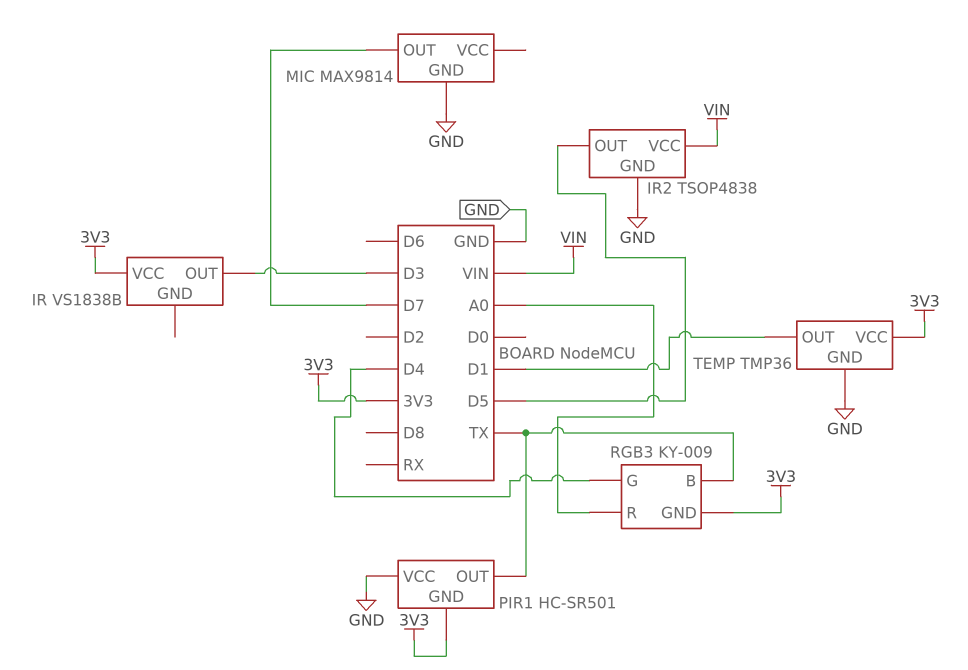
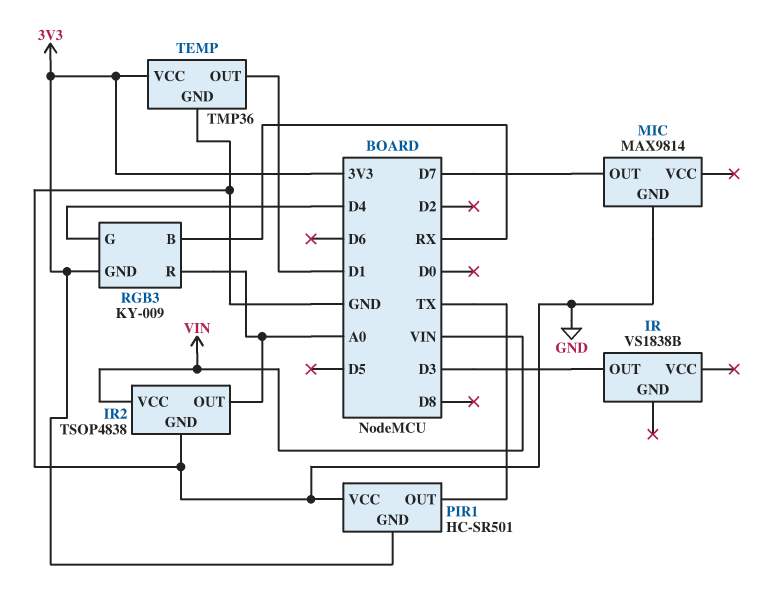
IR pin VCC: 3V3 -> none
IR2 pin OUT: D5 -> A0
RGB3 pin B: TX -> RX

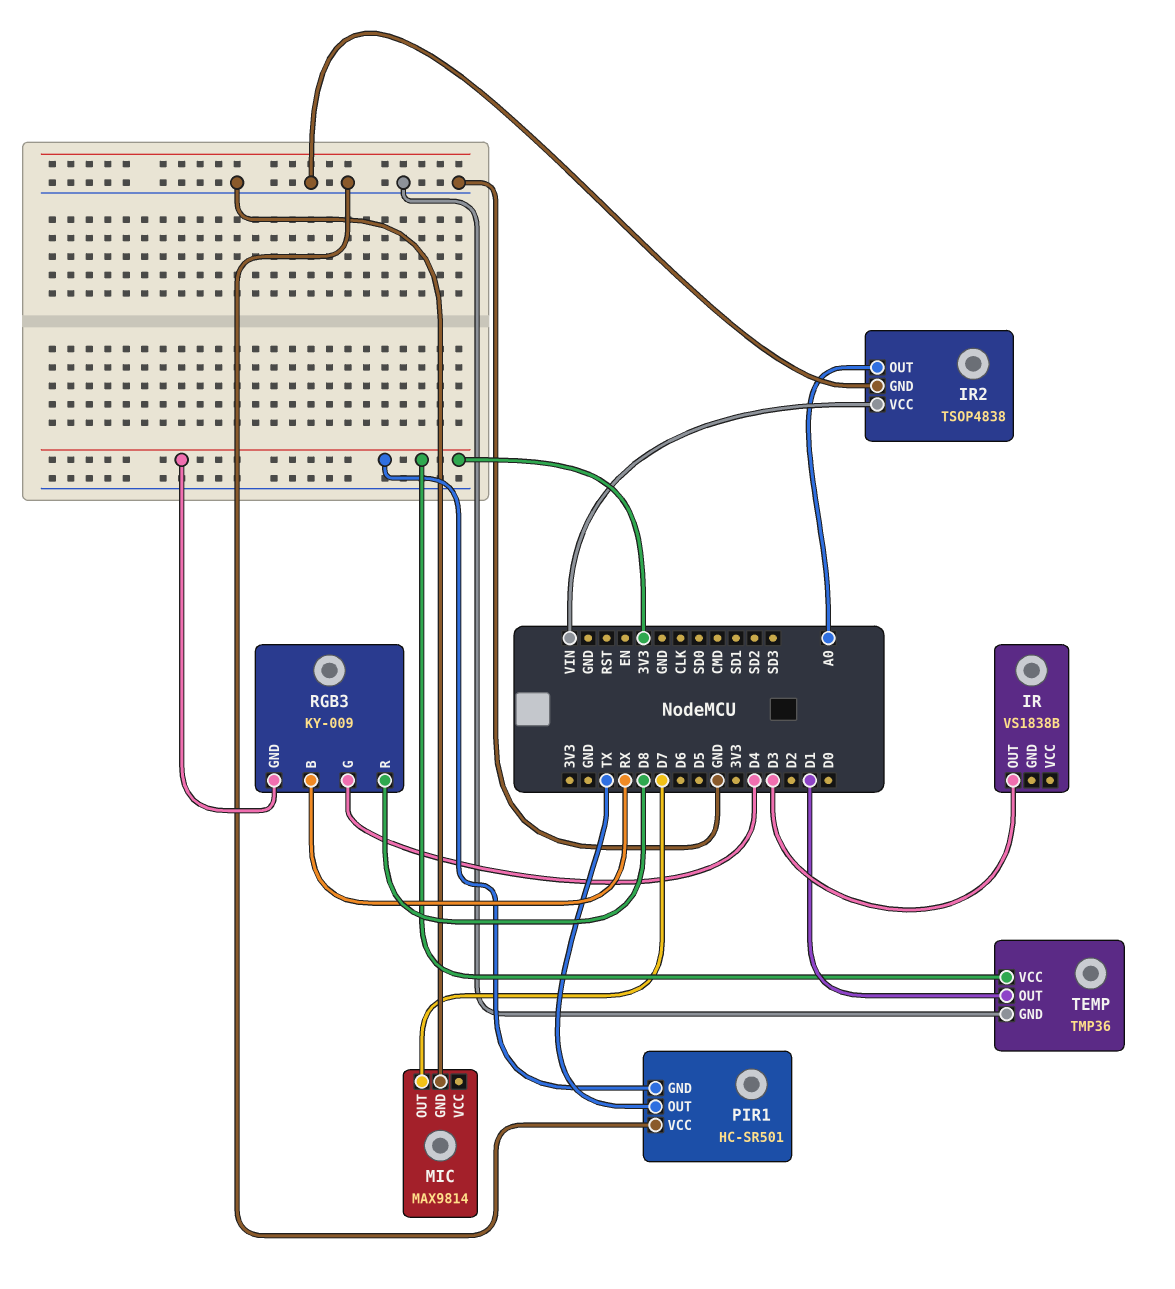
RGB3 pin R: A0 -> D8

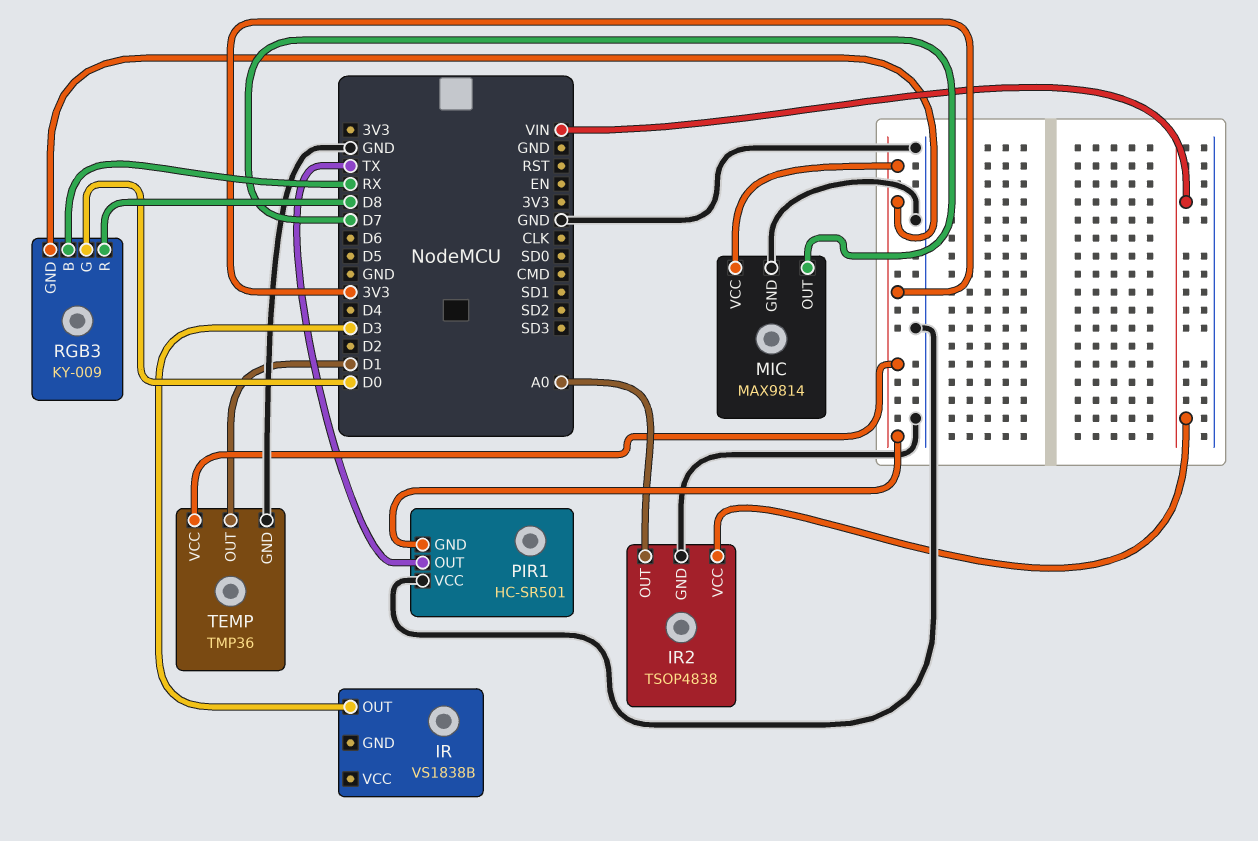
MIC pin VCC: none -> 3V3
RGB3 pin G: D4 -> D0

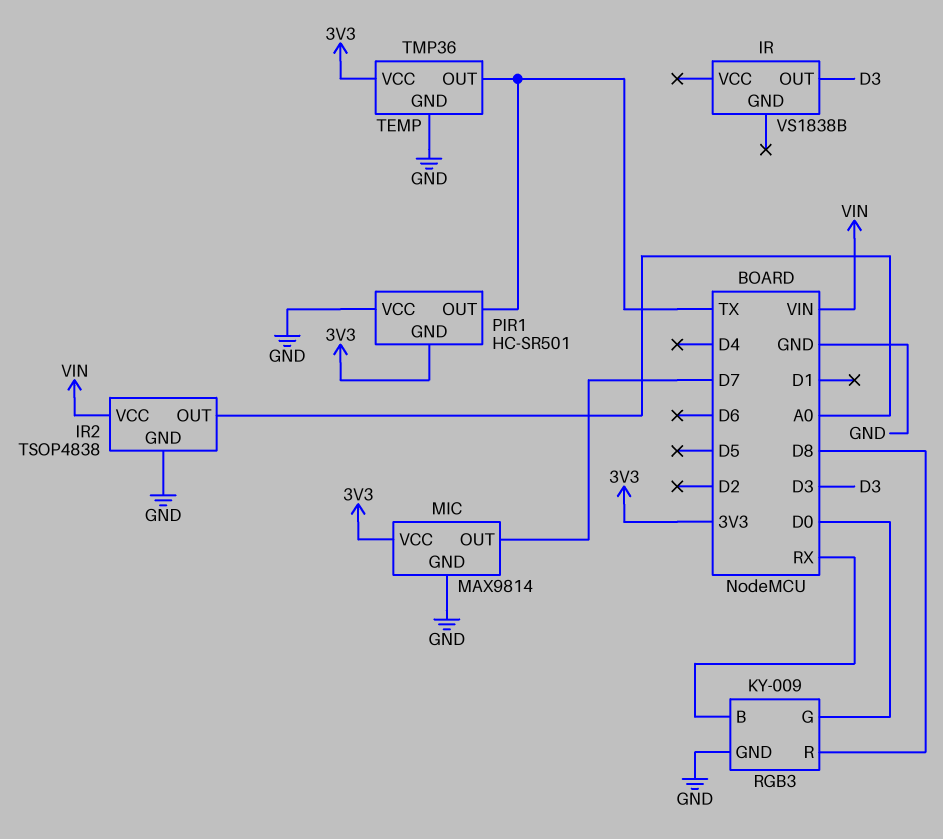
RGB3 pin GND: 3V3 -> GND
TEMP pin OUT: D1 -> TX

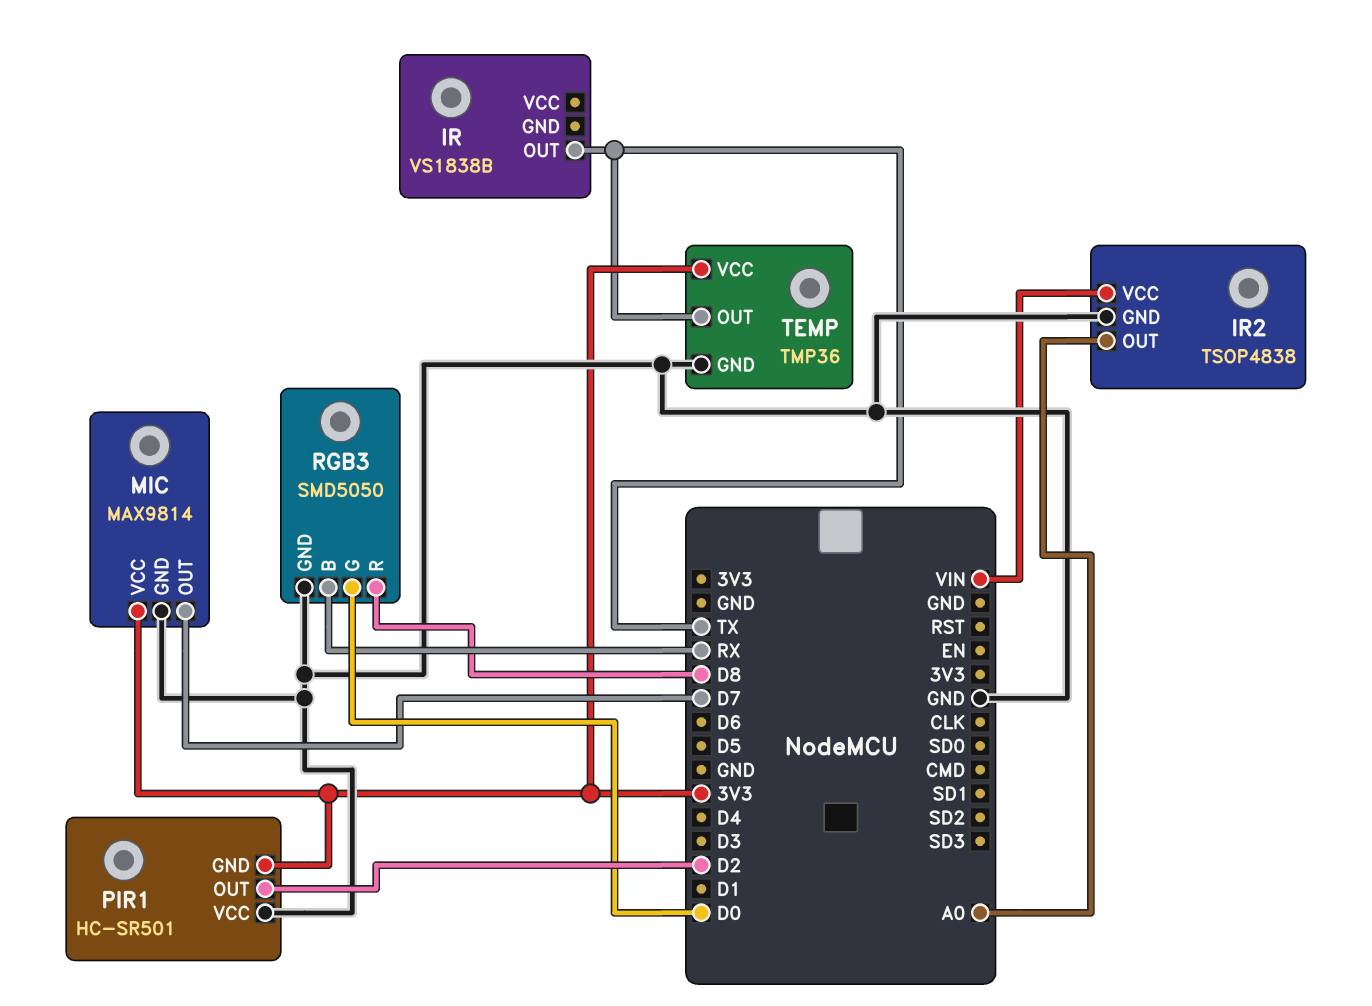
IR pin OUT: D3 -> TX
PIR1 pin OUT: TX -> D2
RGB3: KY-009 -> SMD5050

